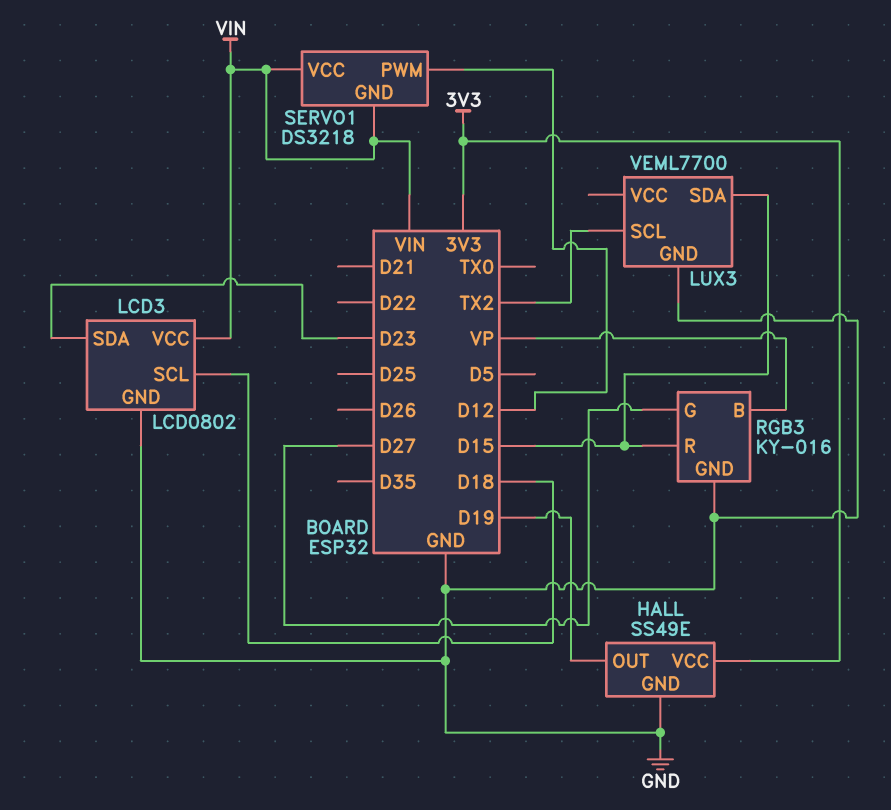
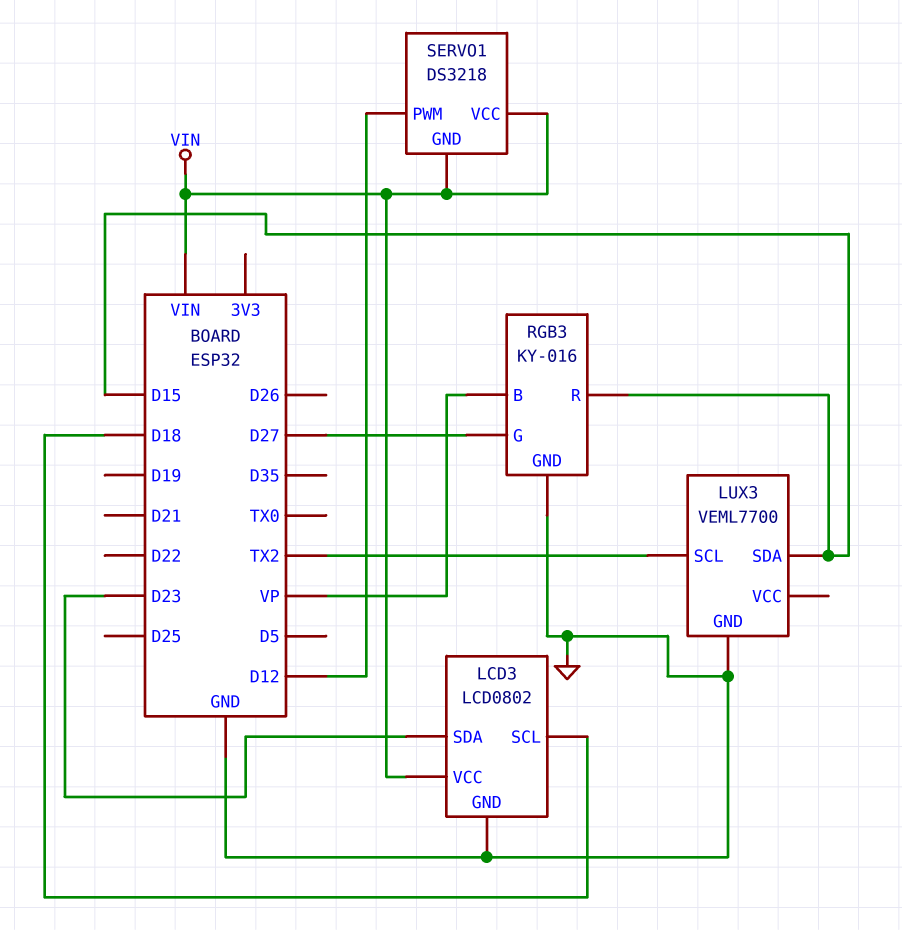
HALL: SS49E -> none
HALL pin GND: GND -> none
HALL pin OUT: D19 -> none
HALL pin VCC: 3V3 -> none

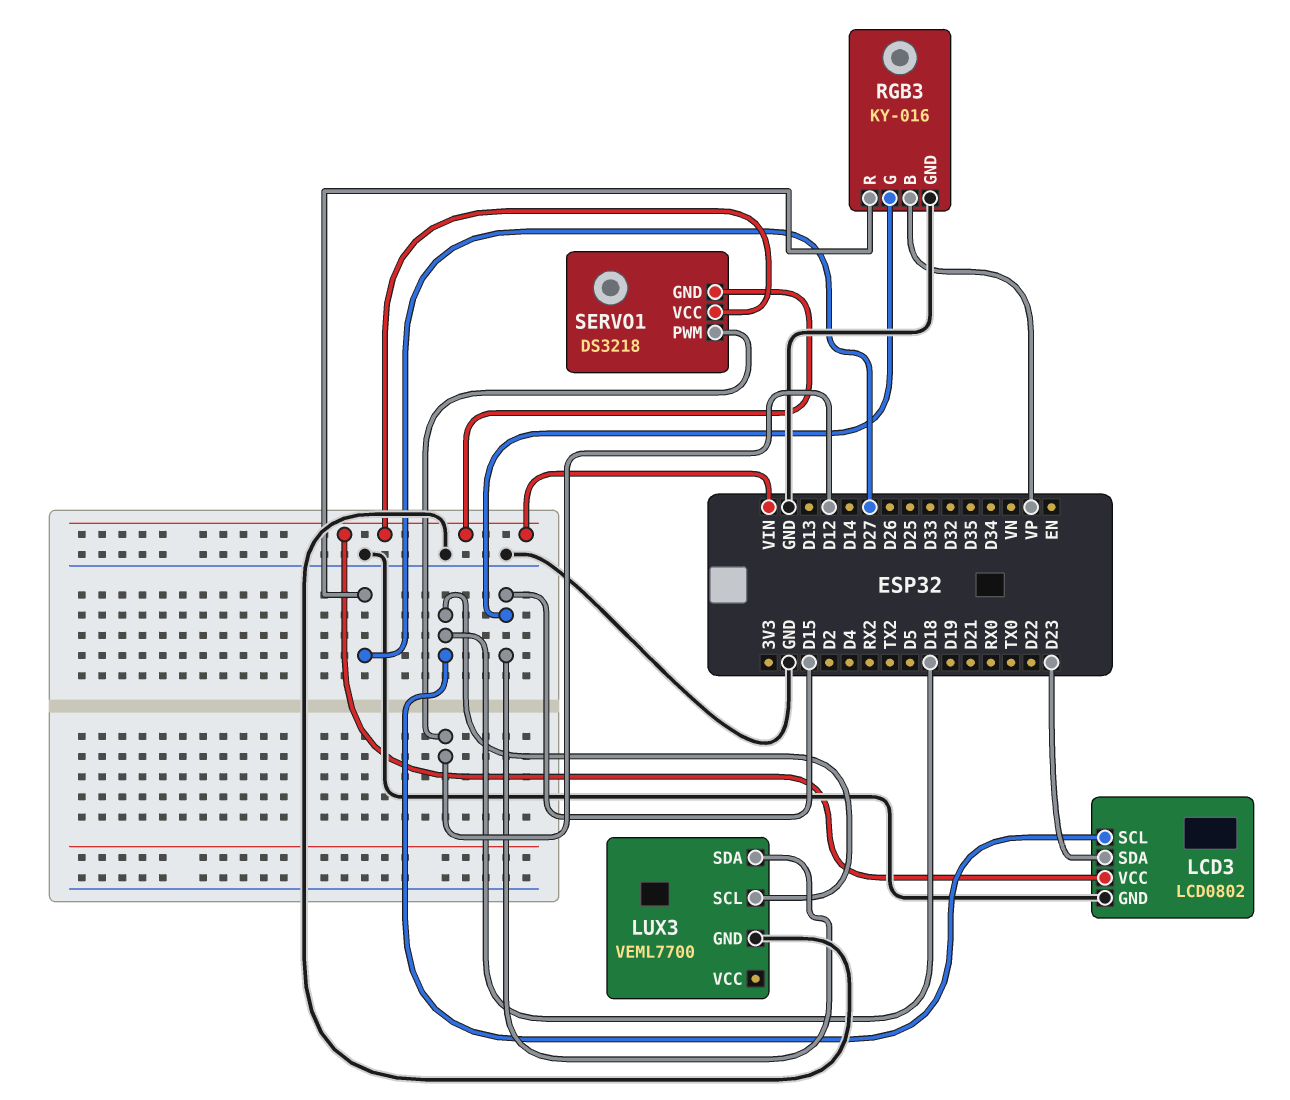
LUX3 pin SCL: TX2 -> D18
RGB3 pin G: D27 -> D15
RGB3 pin R: D15 -> D27

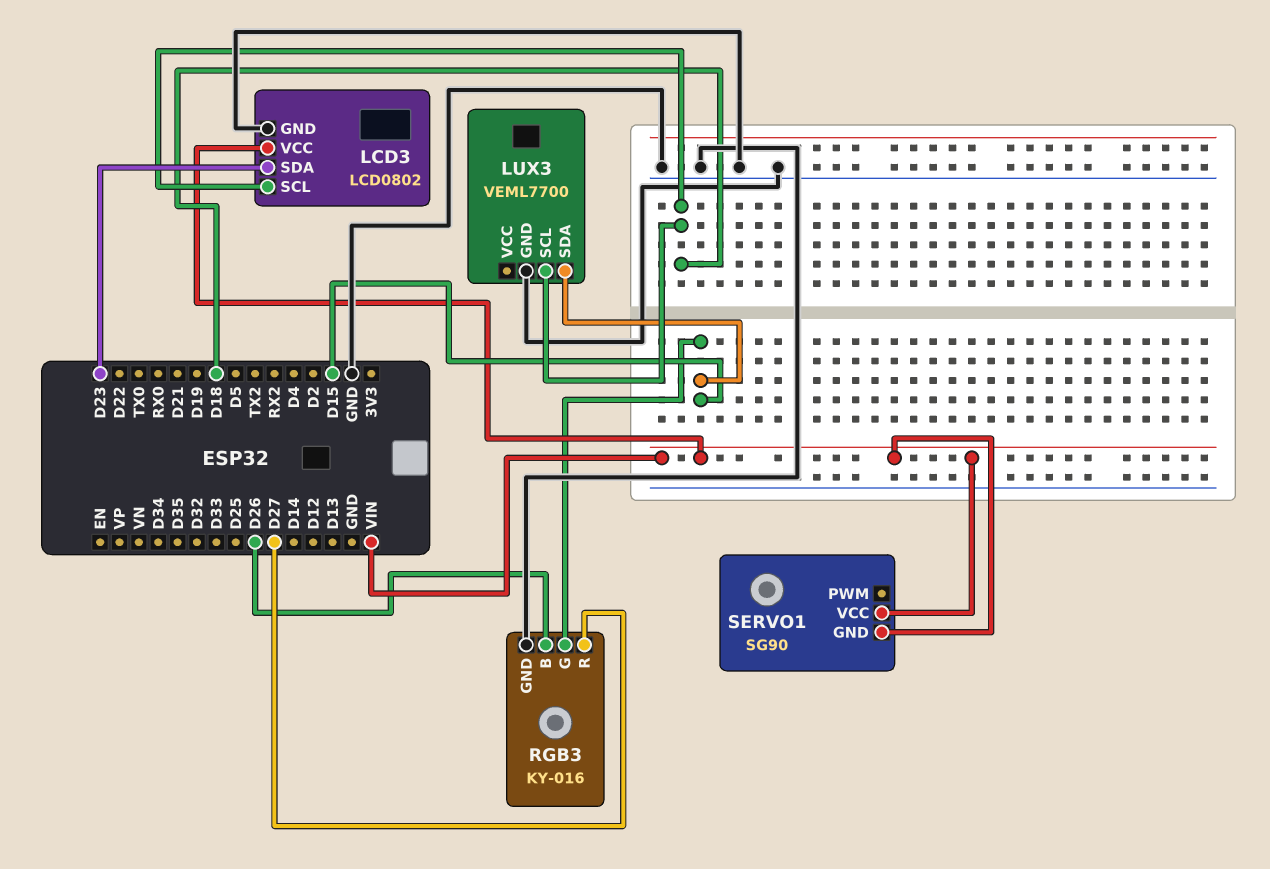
RGB3 pin B: VP -> D26
SERVO1: DS3218 -> SG90
SERVO1 pin PWM: D12 -> none

